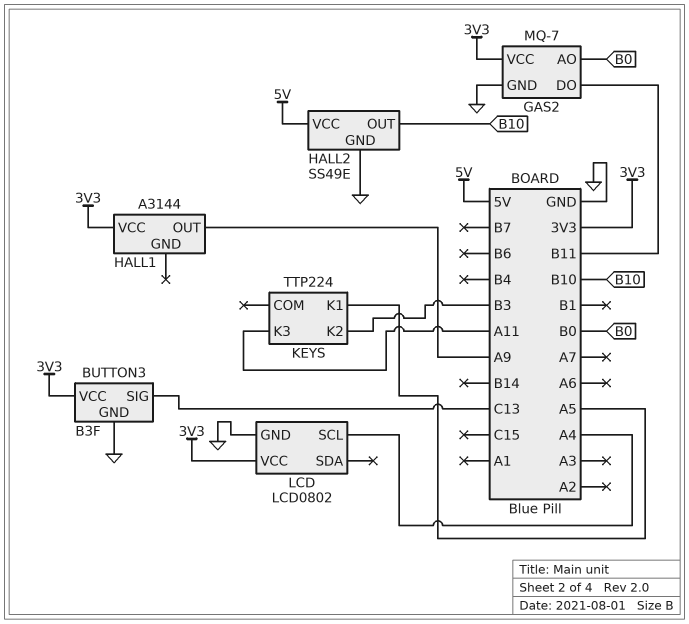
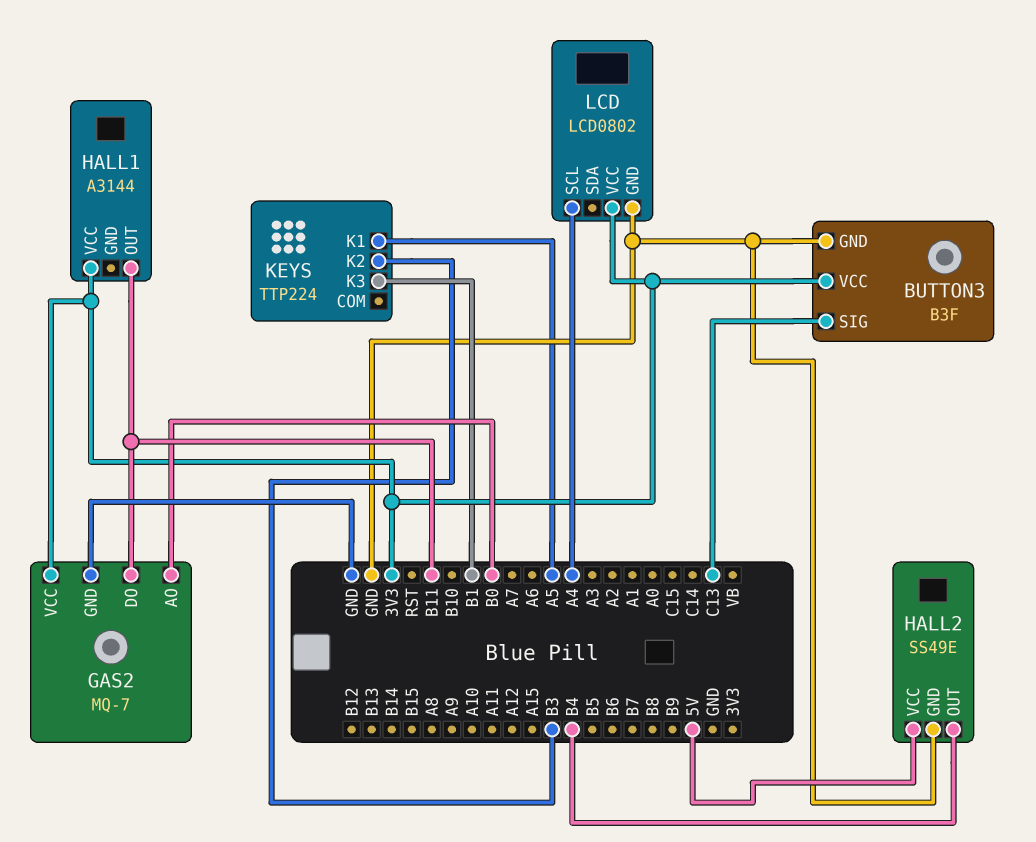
HALL1 pin OUT: A9 -> B11
HALL2 pin OUT: B10 -> B4
KEYS pin K3: A11 -> B1

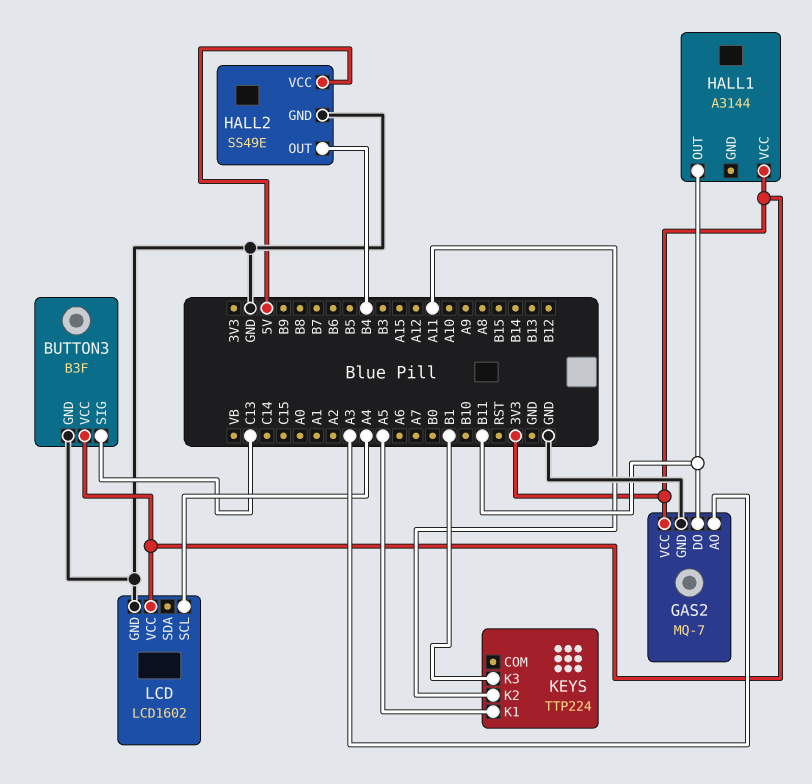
GAS2 pin AO: B0 -> A3
KEYS pin K2: B3 -> A11
LCD: LCD0802 -> LCD1602

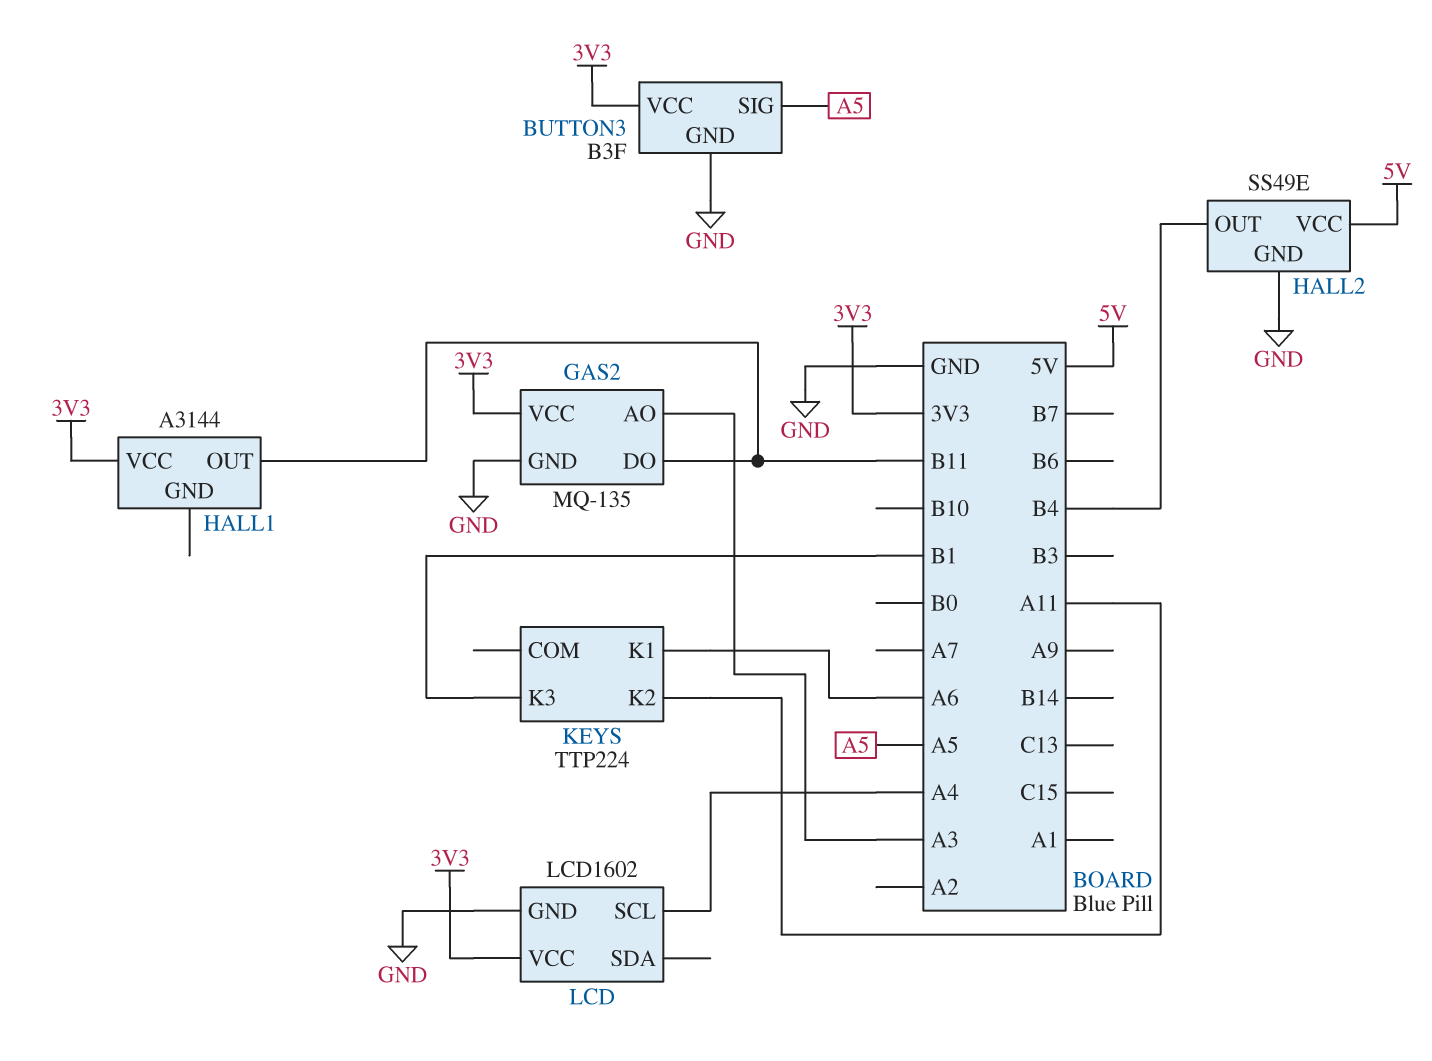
BUTTON3 pin SIG: C13 -> A5
GAS2: MQ-7 -> MQ-135
KEYS pin K1: A5 -> A6

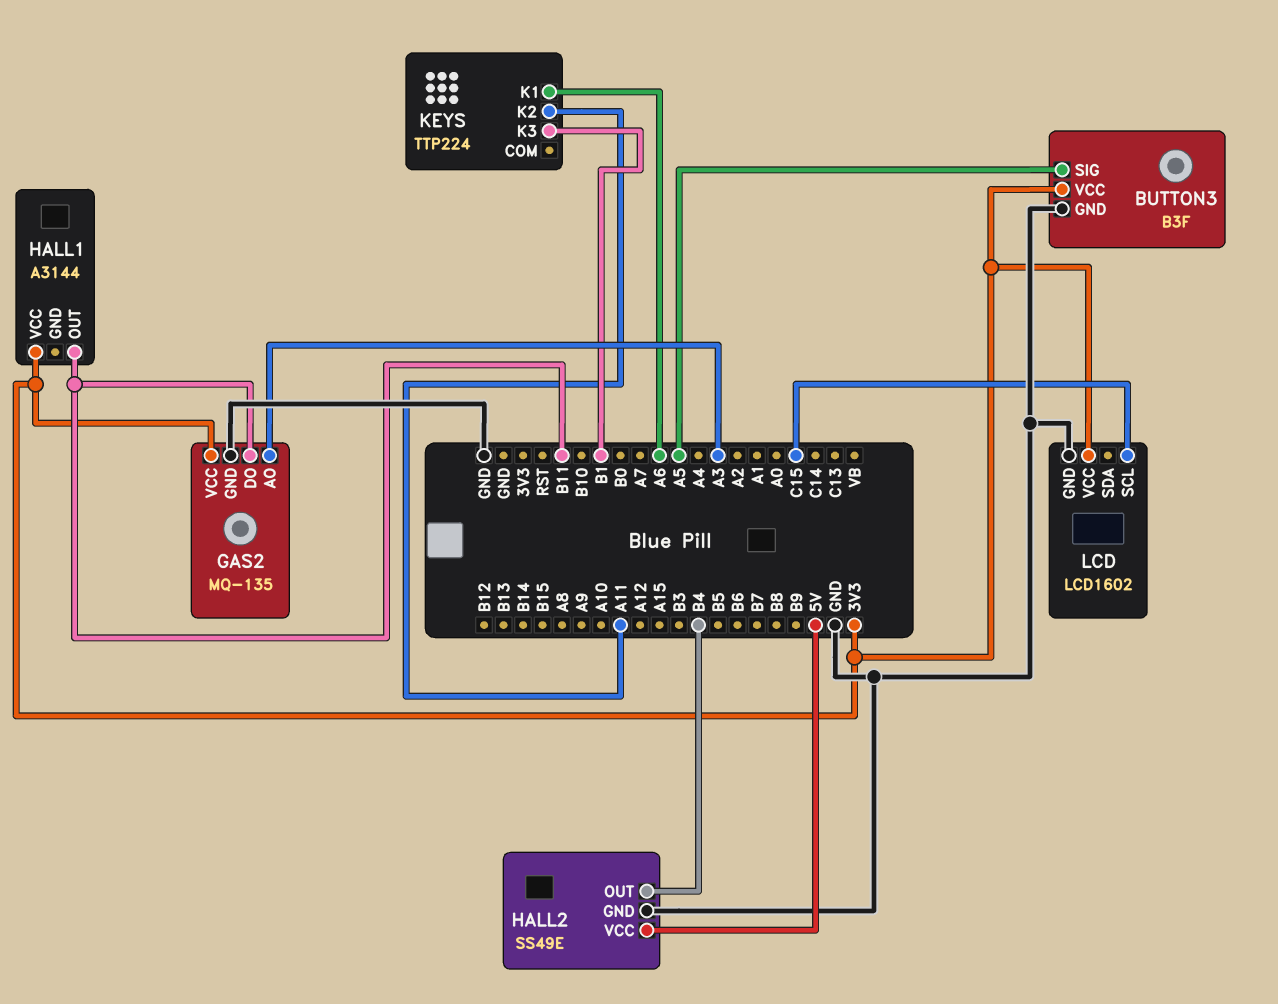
LCD pin SCL: A4 -> C15

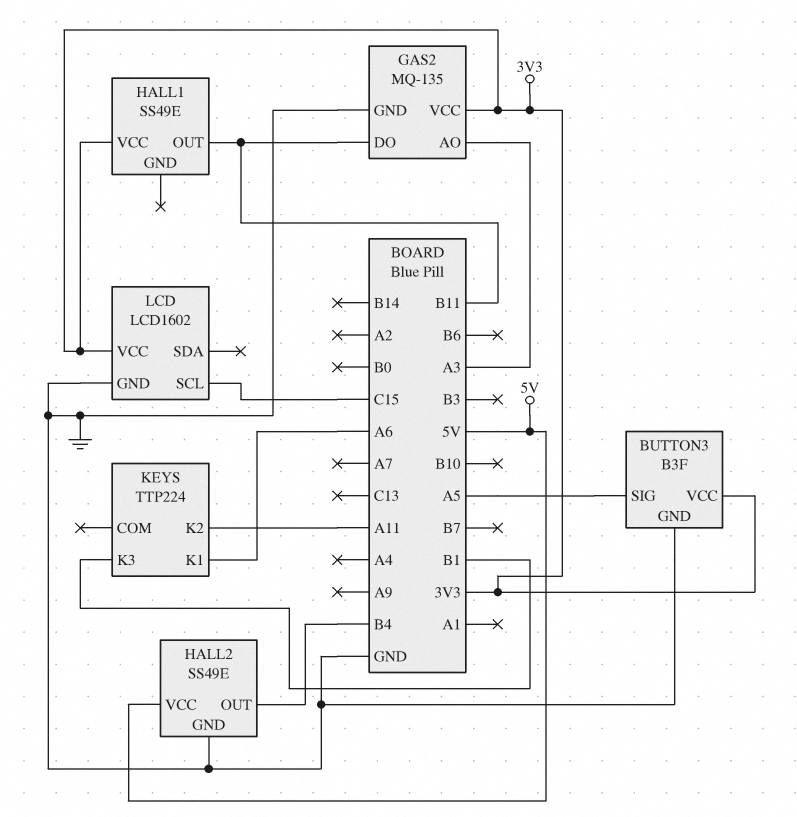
HALL1: A3144 -> SS49E

